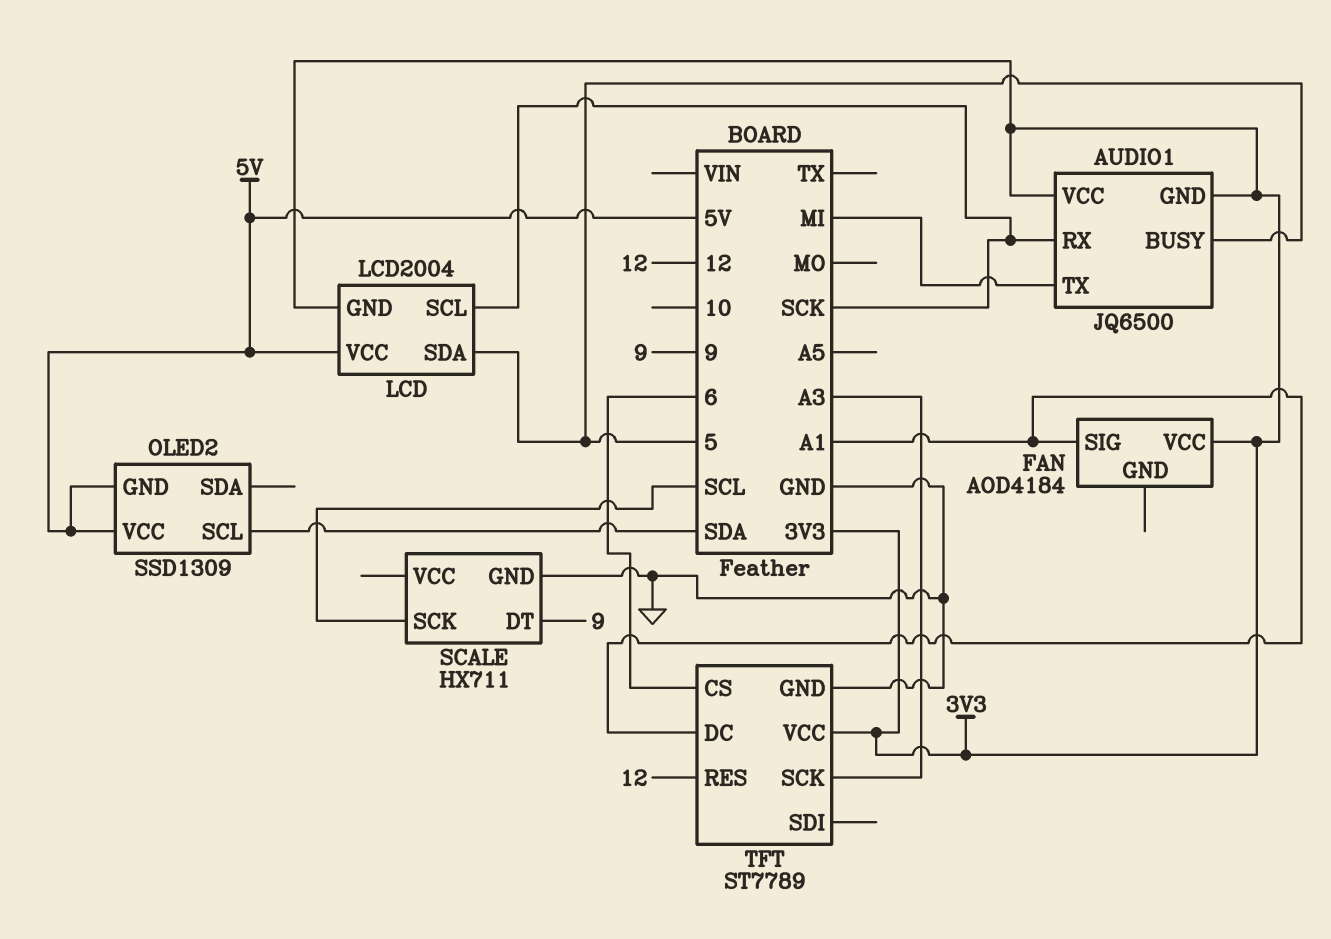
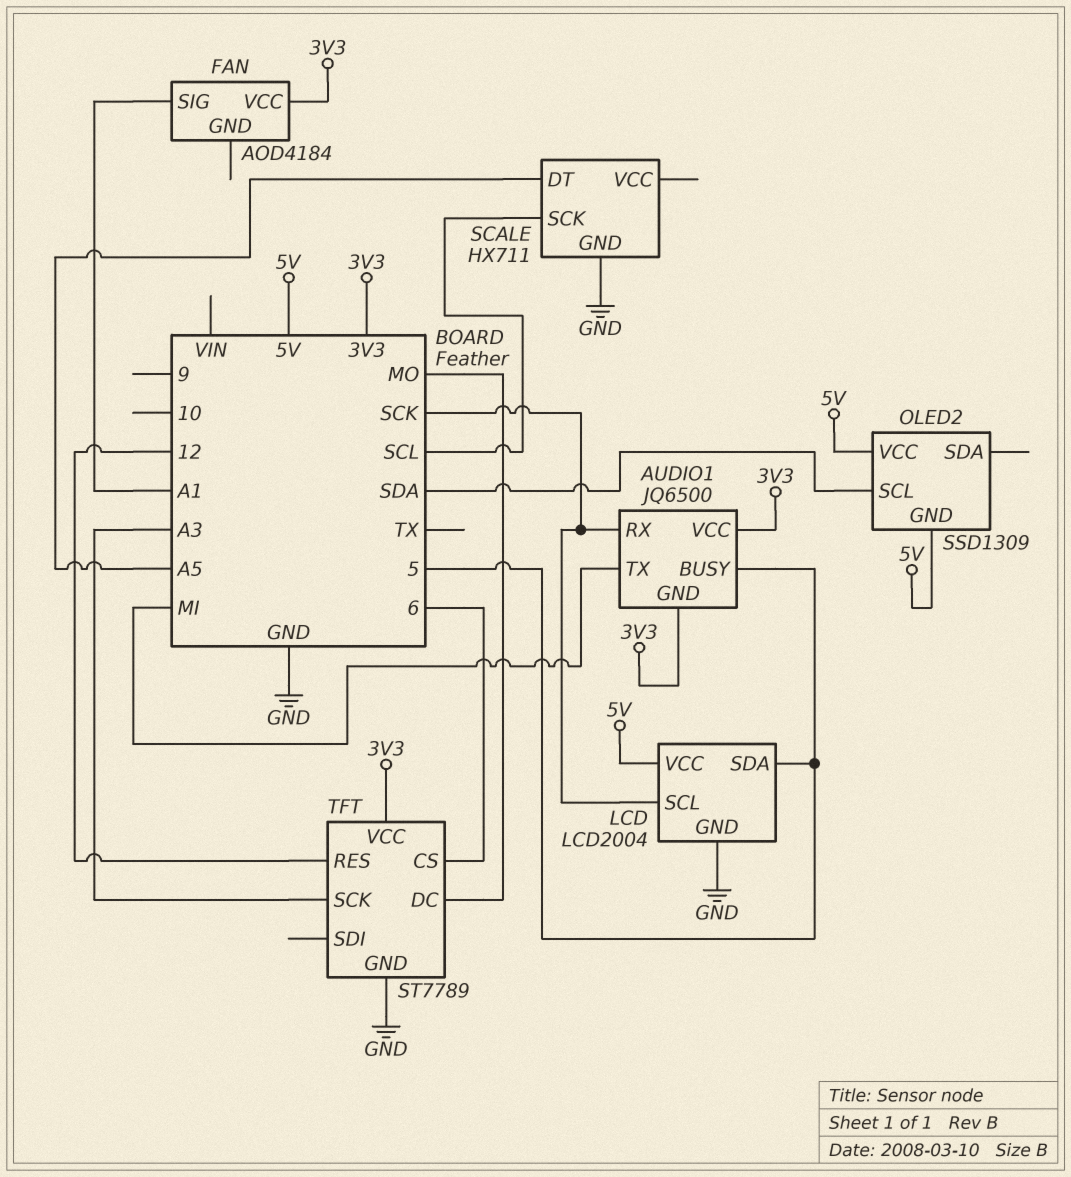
LCD pin GND: 3V3 -> GND
SCALE pin DT: 9 -> A5
TFT pin DC: A1 -> MO

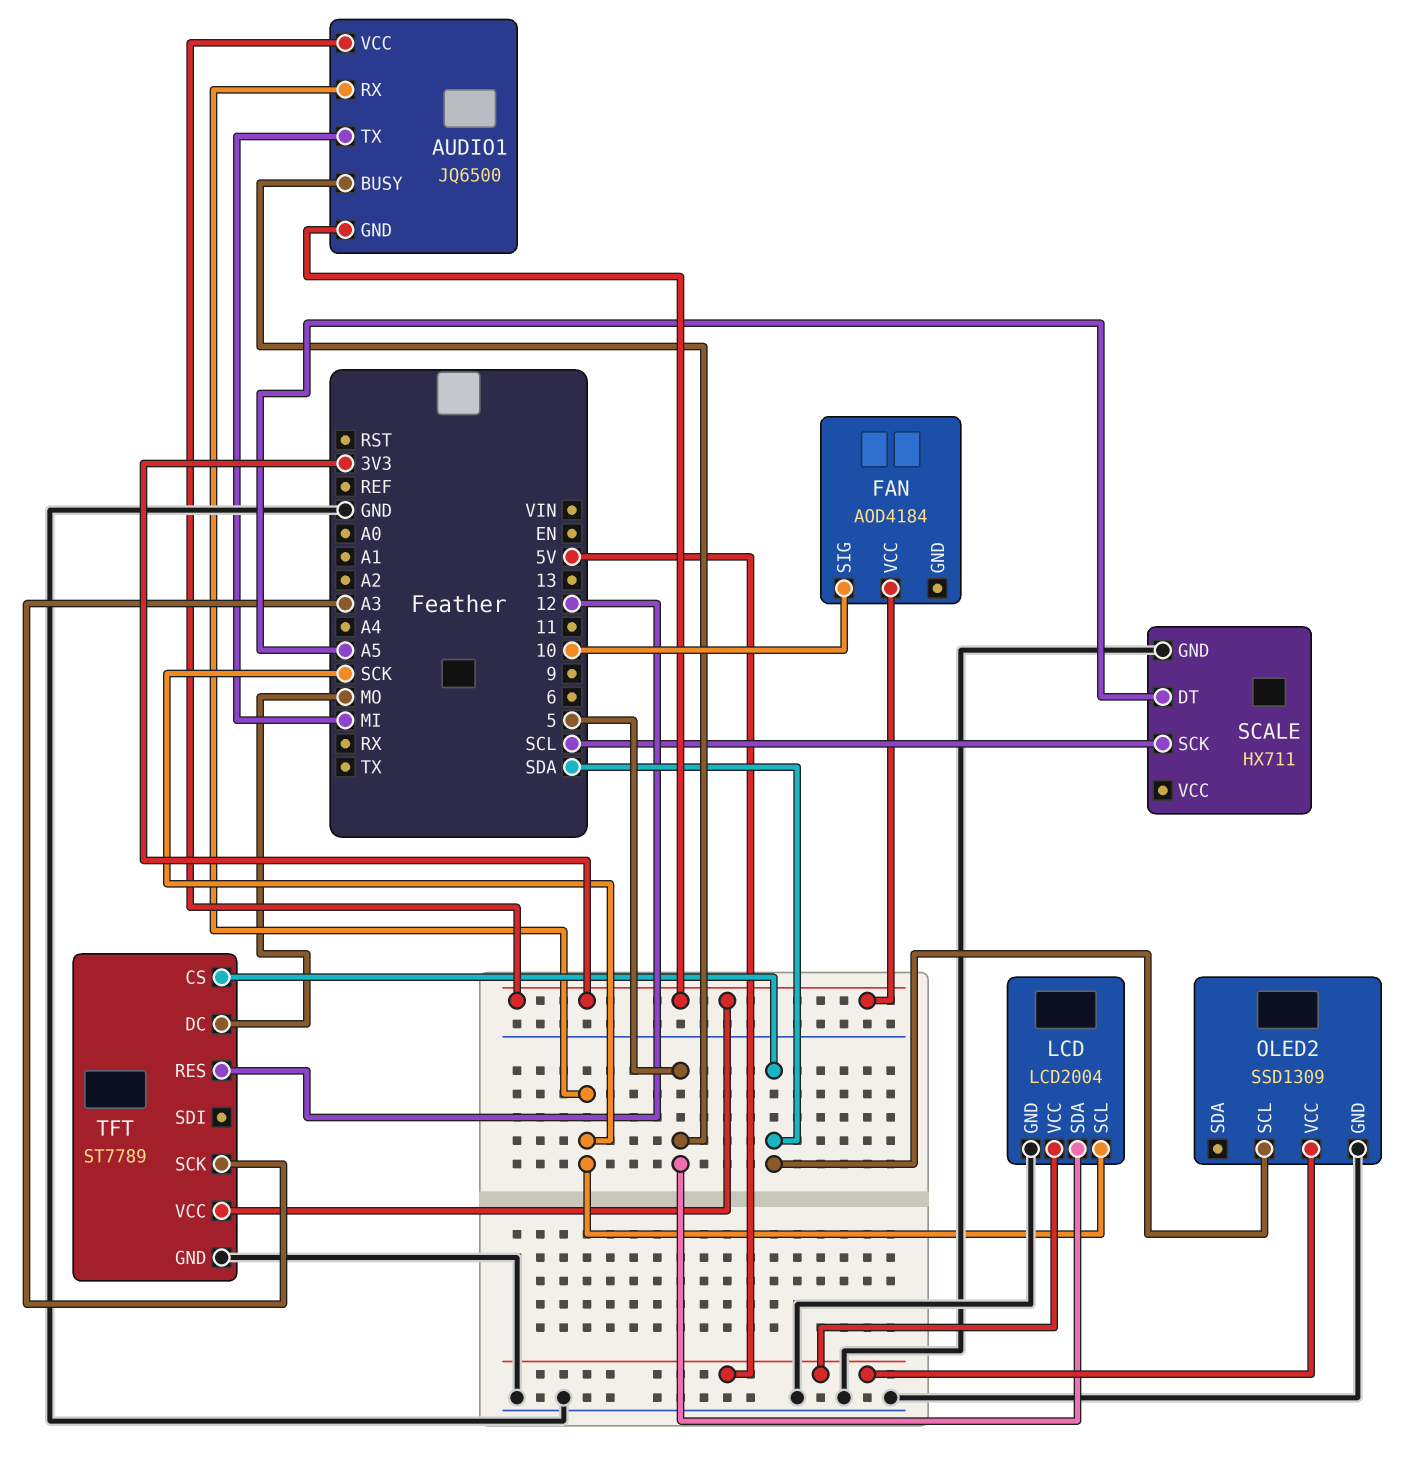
FAN pin SIG: A1 -> 10
OLED2 pin GND: 5V -> GND
TFT pin CS: 6 -> SDA

